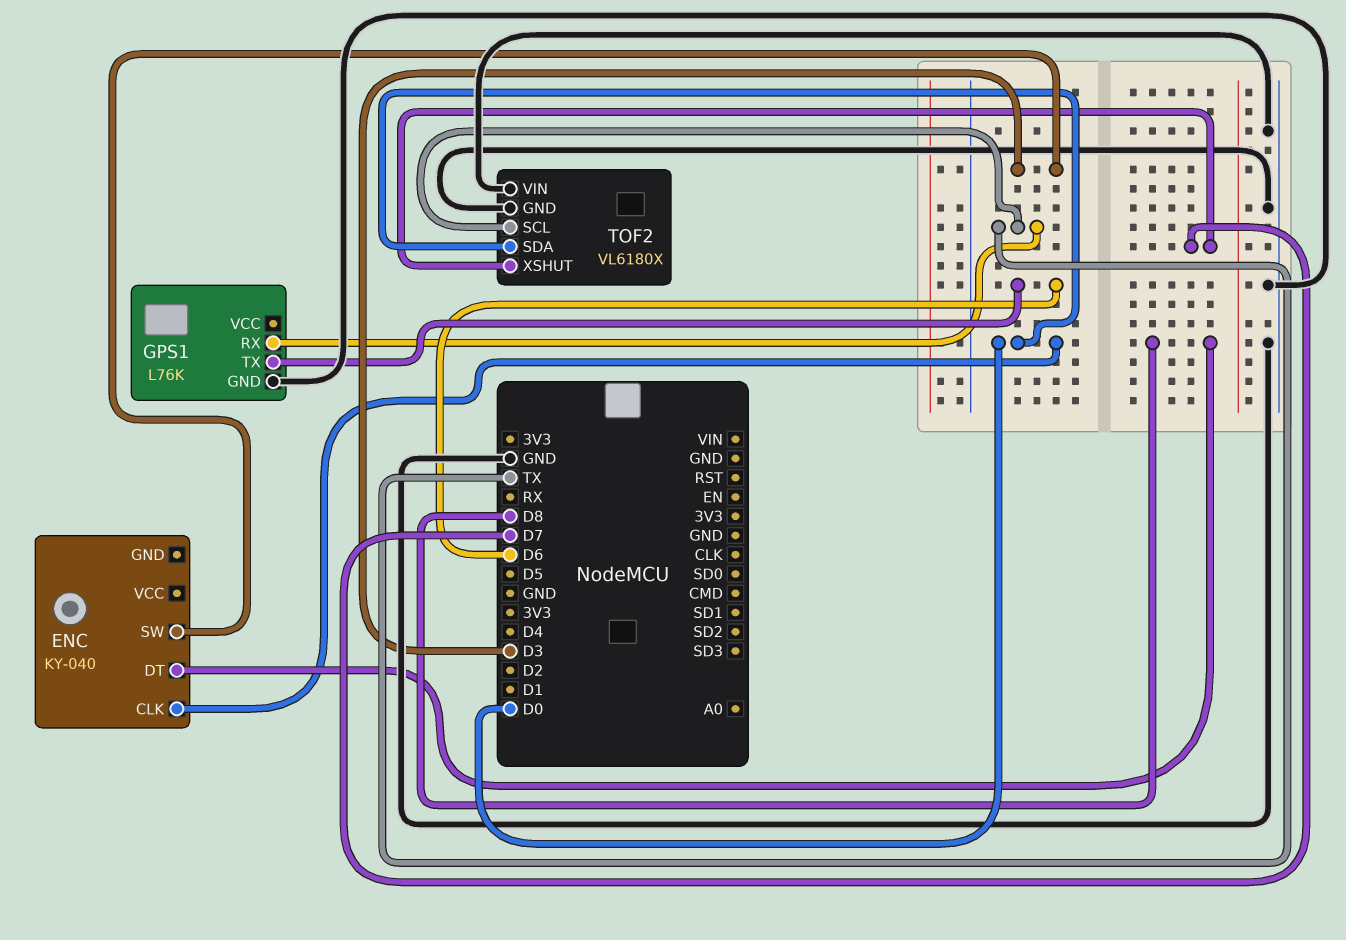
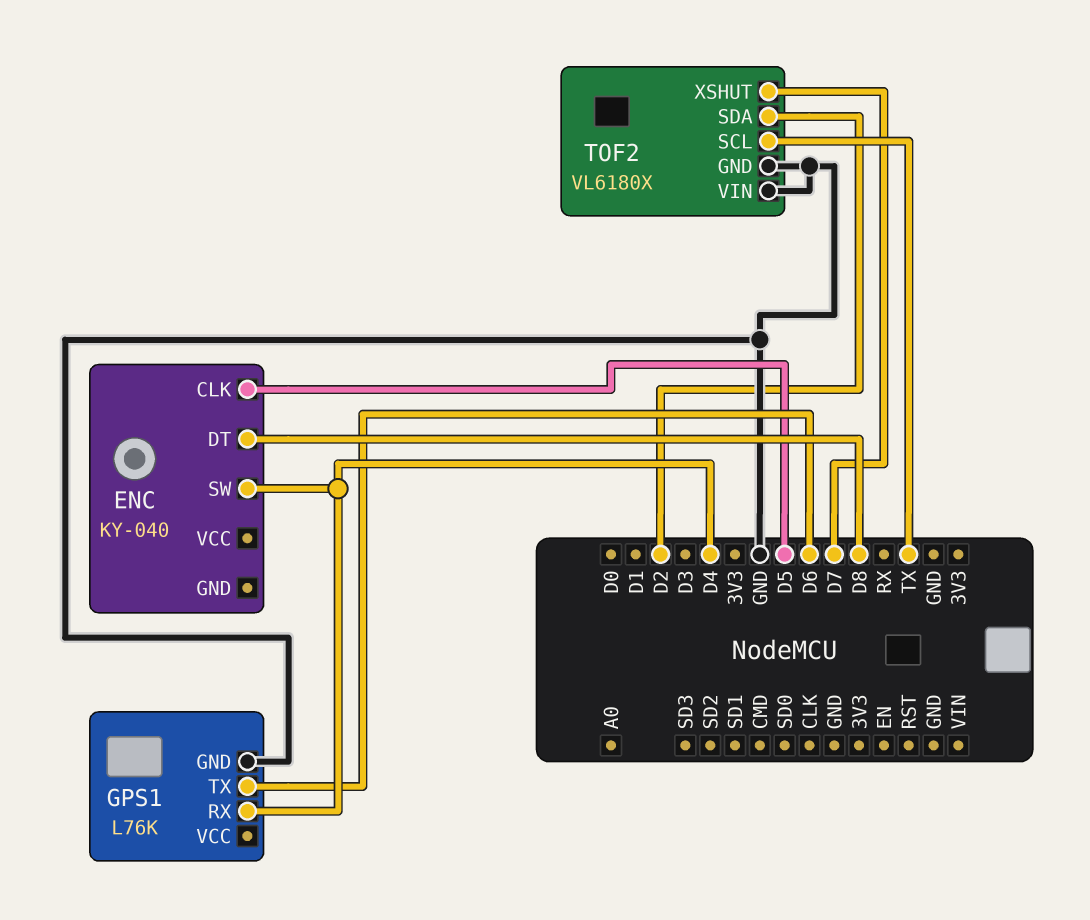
ENC pin CLK: D0 -> D5
ENC pin SW: D3 -> D4
GPS1 pin RX: TX -> D4
TOF2 pin SDA: D0 -> D2

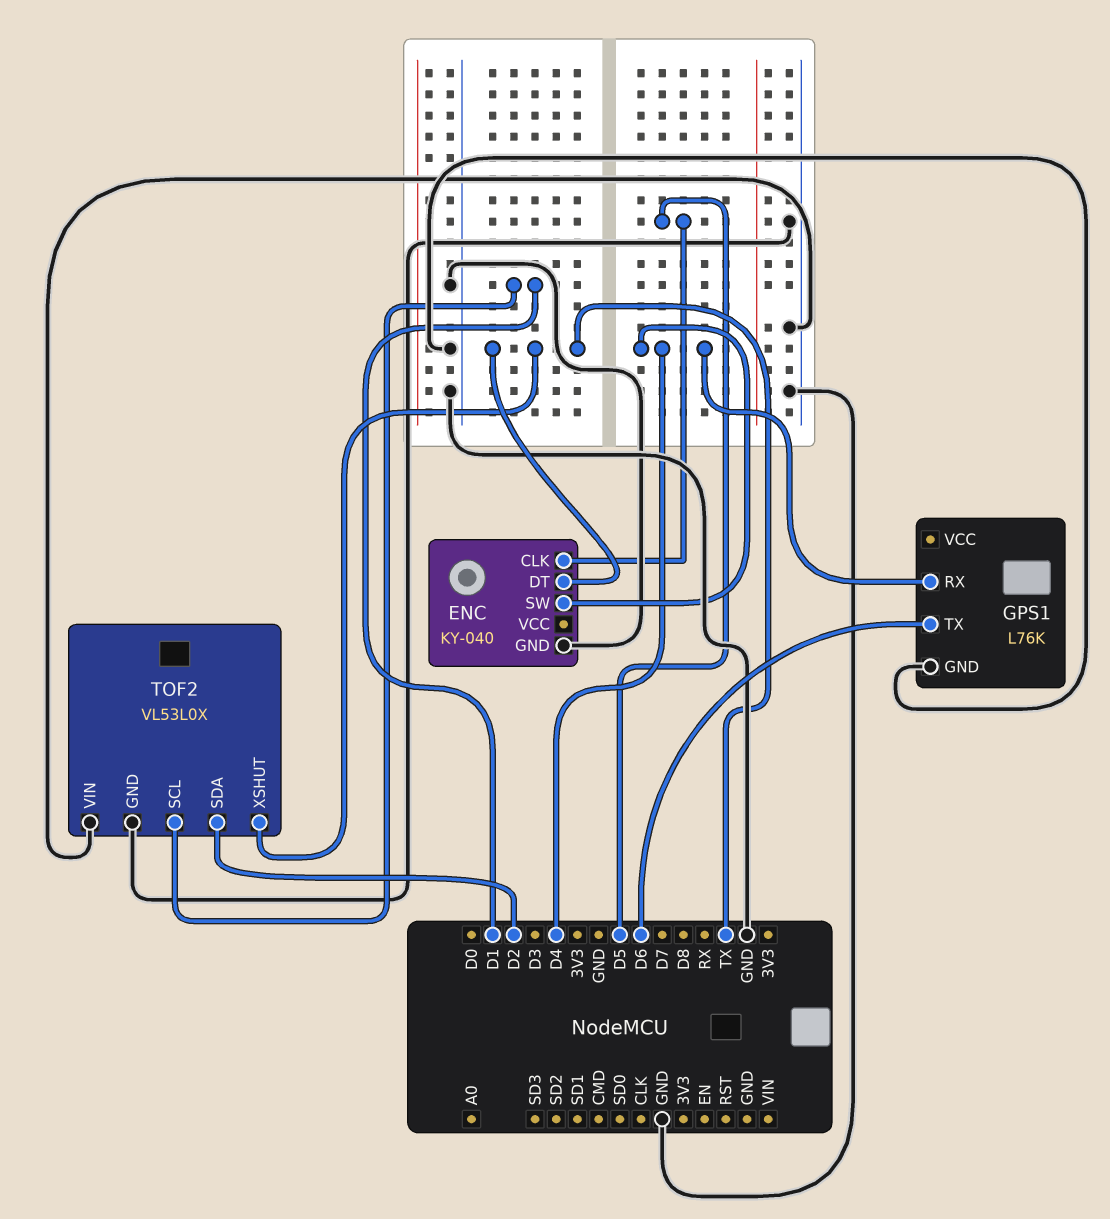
ENC pin DT: D8 -> TX
ENC pin GND: none -> GND
TOF2: VL6180X -> VL53L0X
TOF2 pin SCL: TX -> D1
TOF2 pin XSHUT: D7 -> TX

